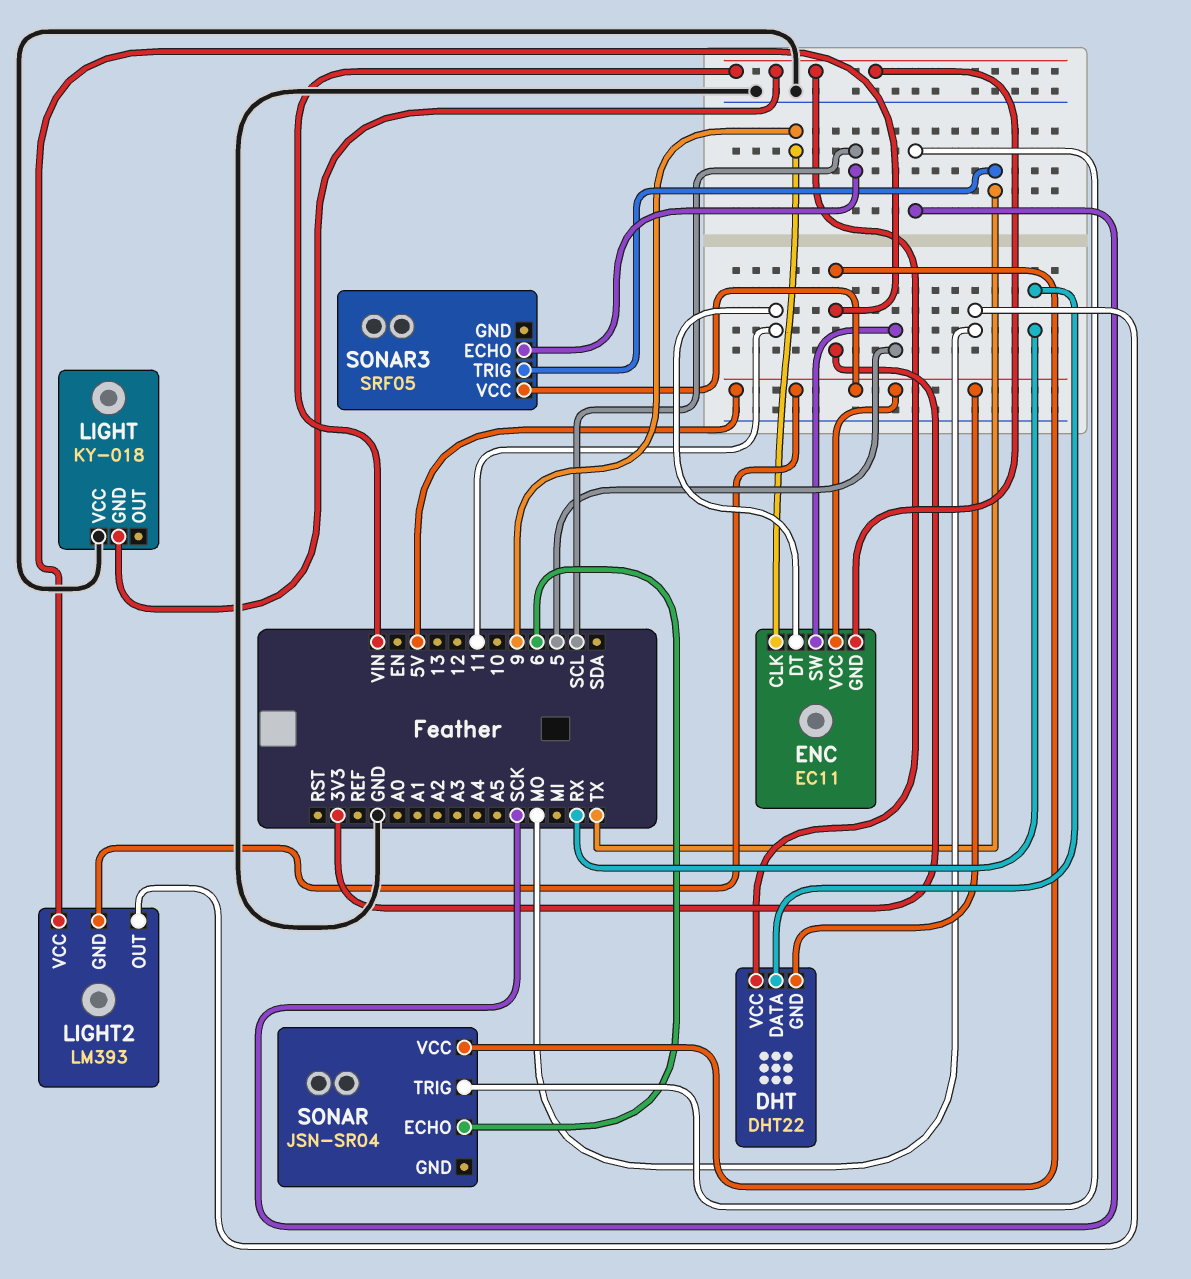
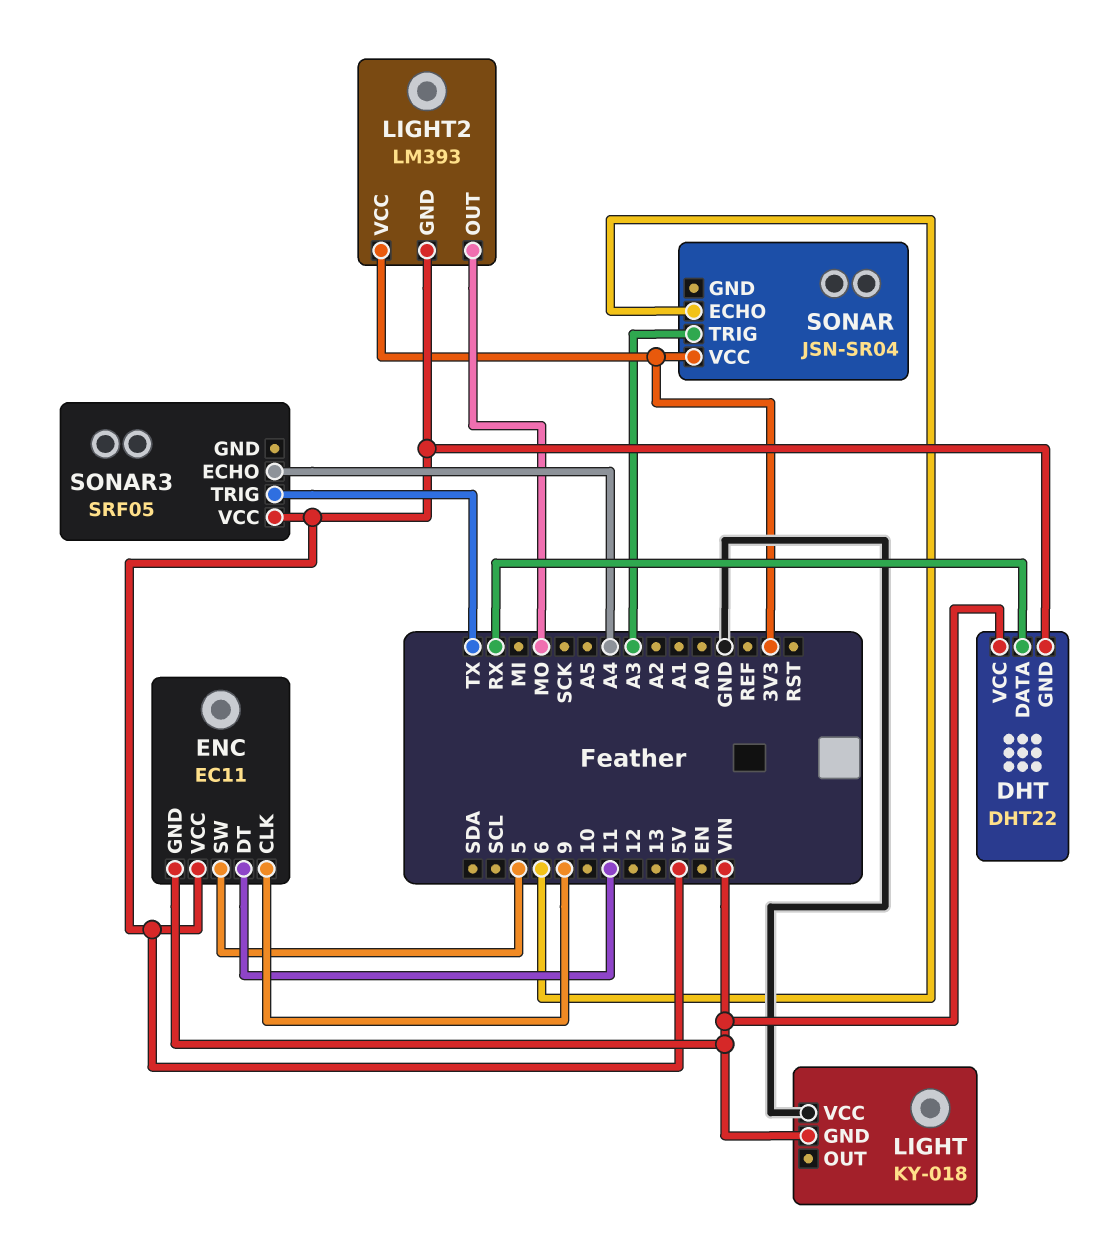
SONAR pin TRIG: SCK -> A3
SONAR3 pin ECHO: SCL -> A4

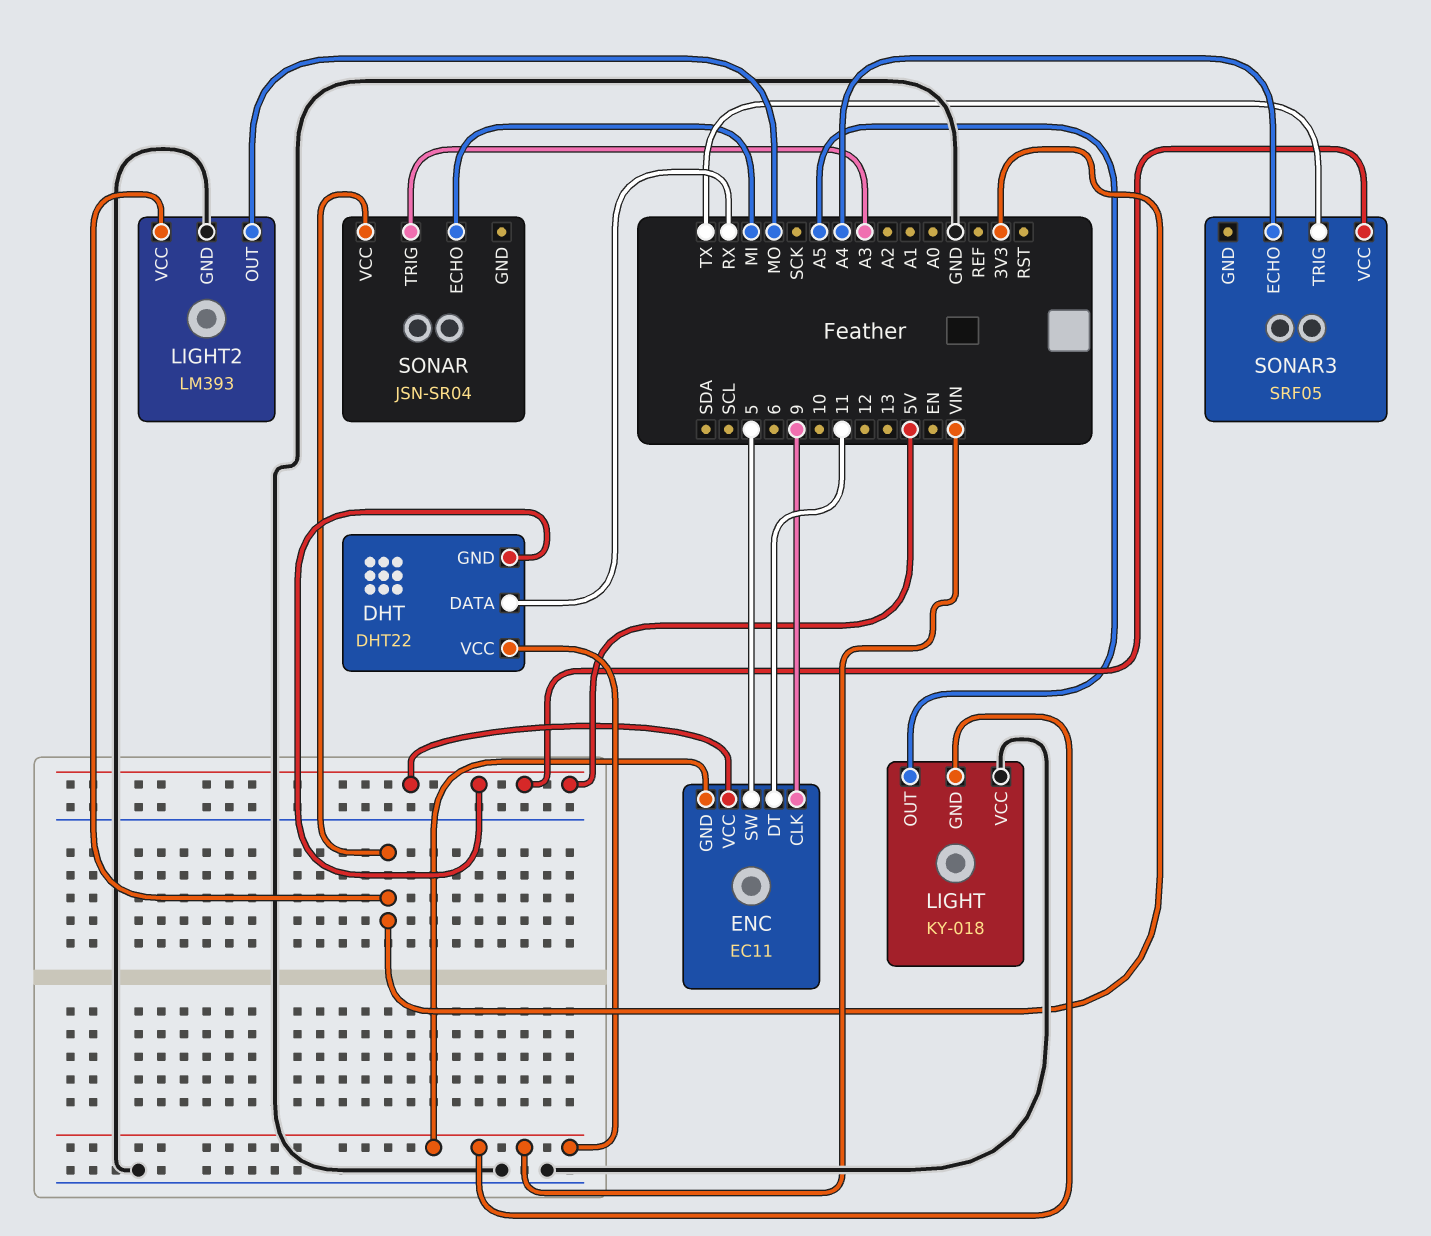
LIGHT pin OUT: none -> A5
LIGHT2 pin GND: 5V -> GND
SONAR pin ECHO: 6 -> MI

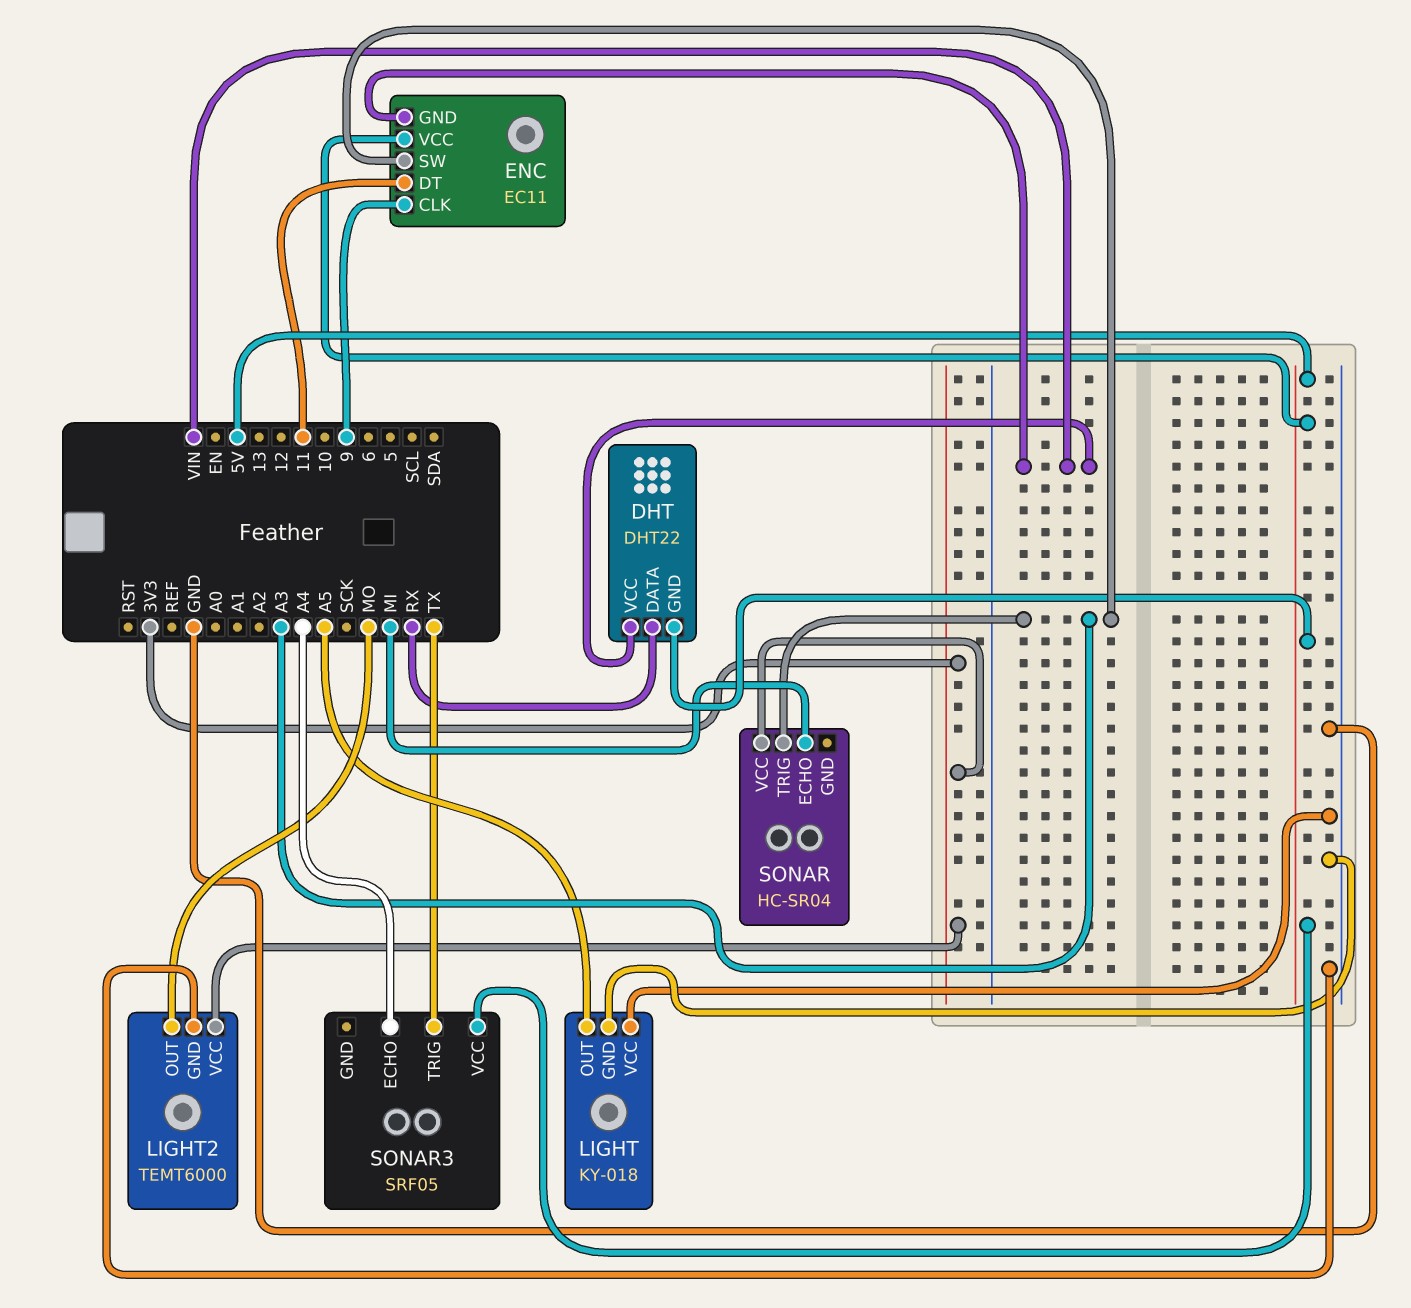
ENC pin SW: 5 -> A3
LIGHT pin GND: VIN -> GND
LIGHT2: LM393 -> TEMT6000
SONAR: JSN-SR04 -> HC-SR04

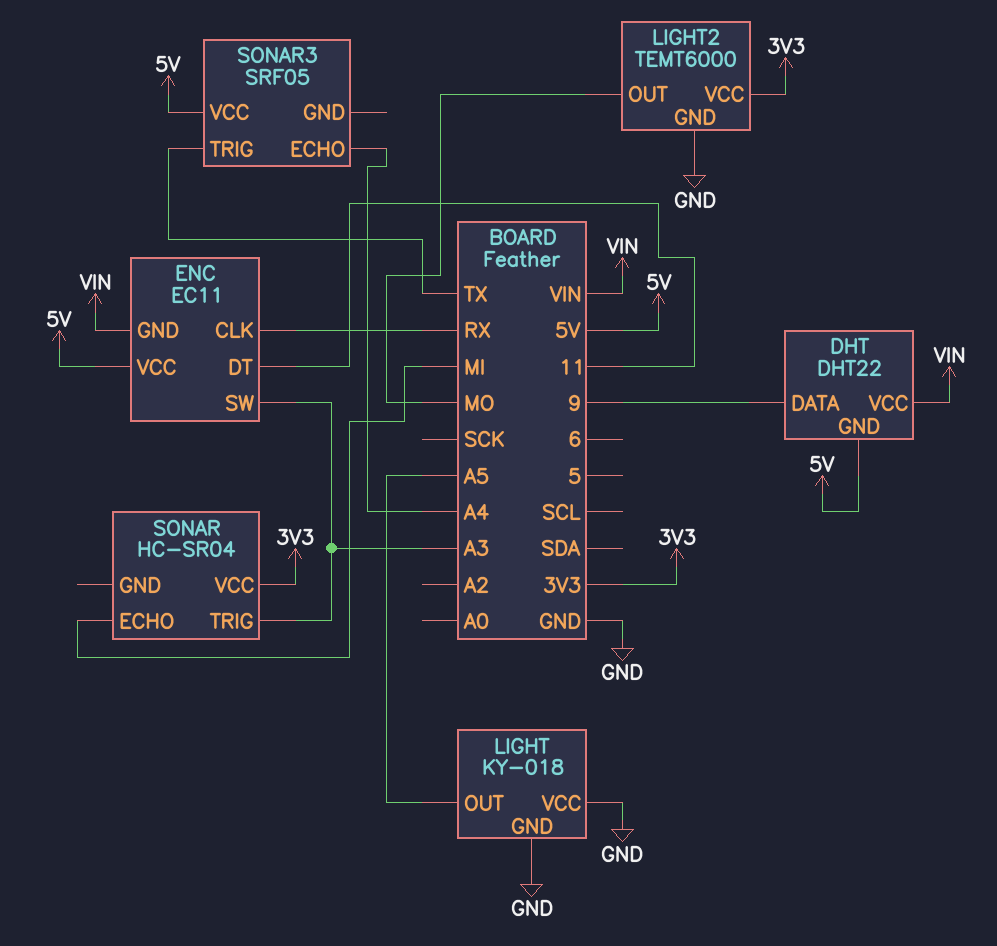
DHT pin DATA: RX -> 9
ENC pin CLK: 9 -> RX

